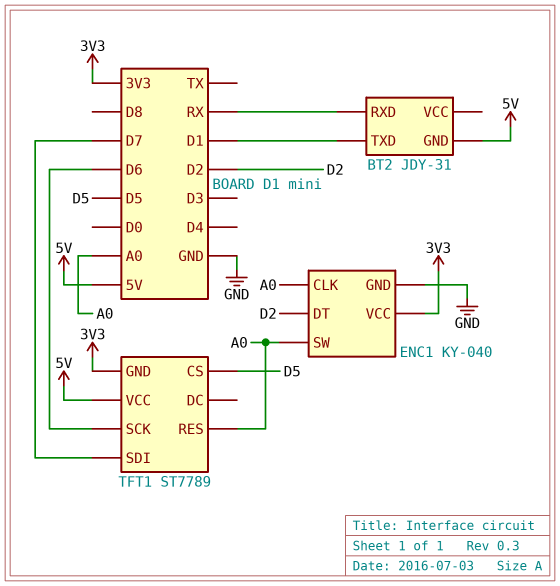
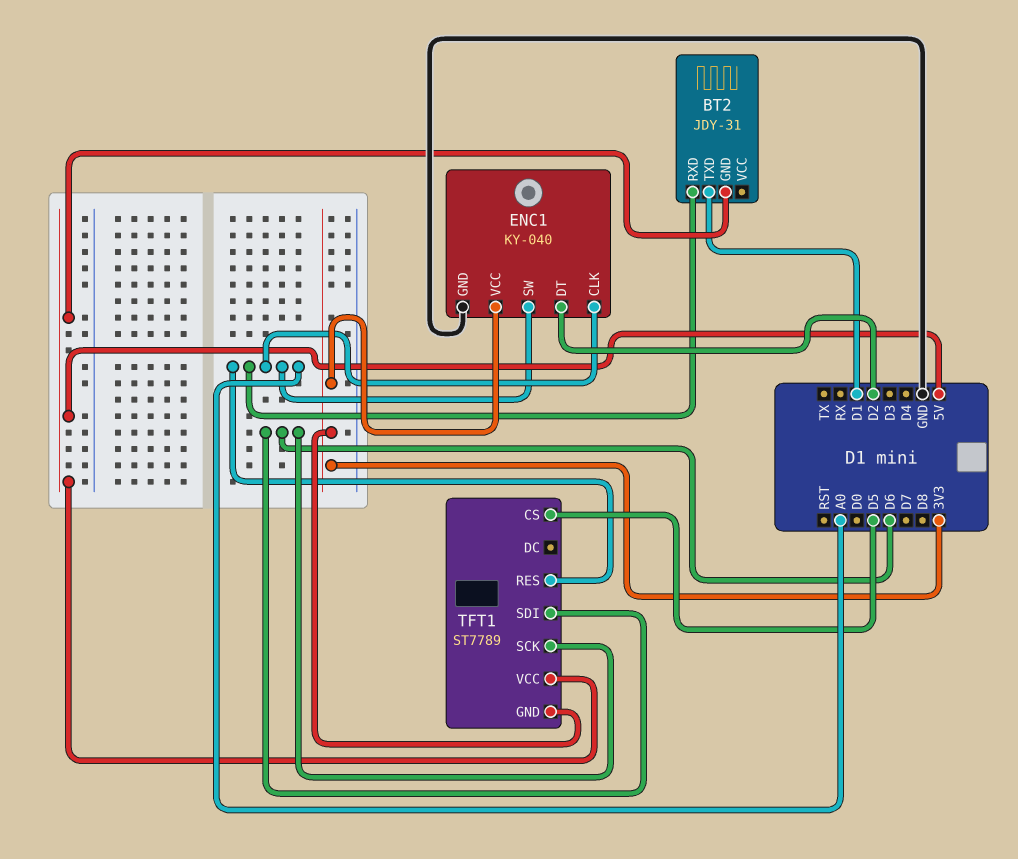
BT2 pin RXD: RX -> A0
TFT1 pin SDI: D7 -> D6

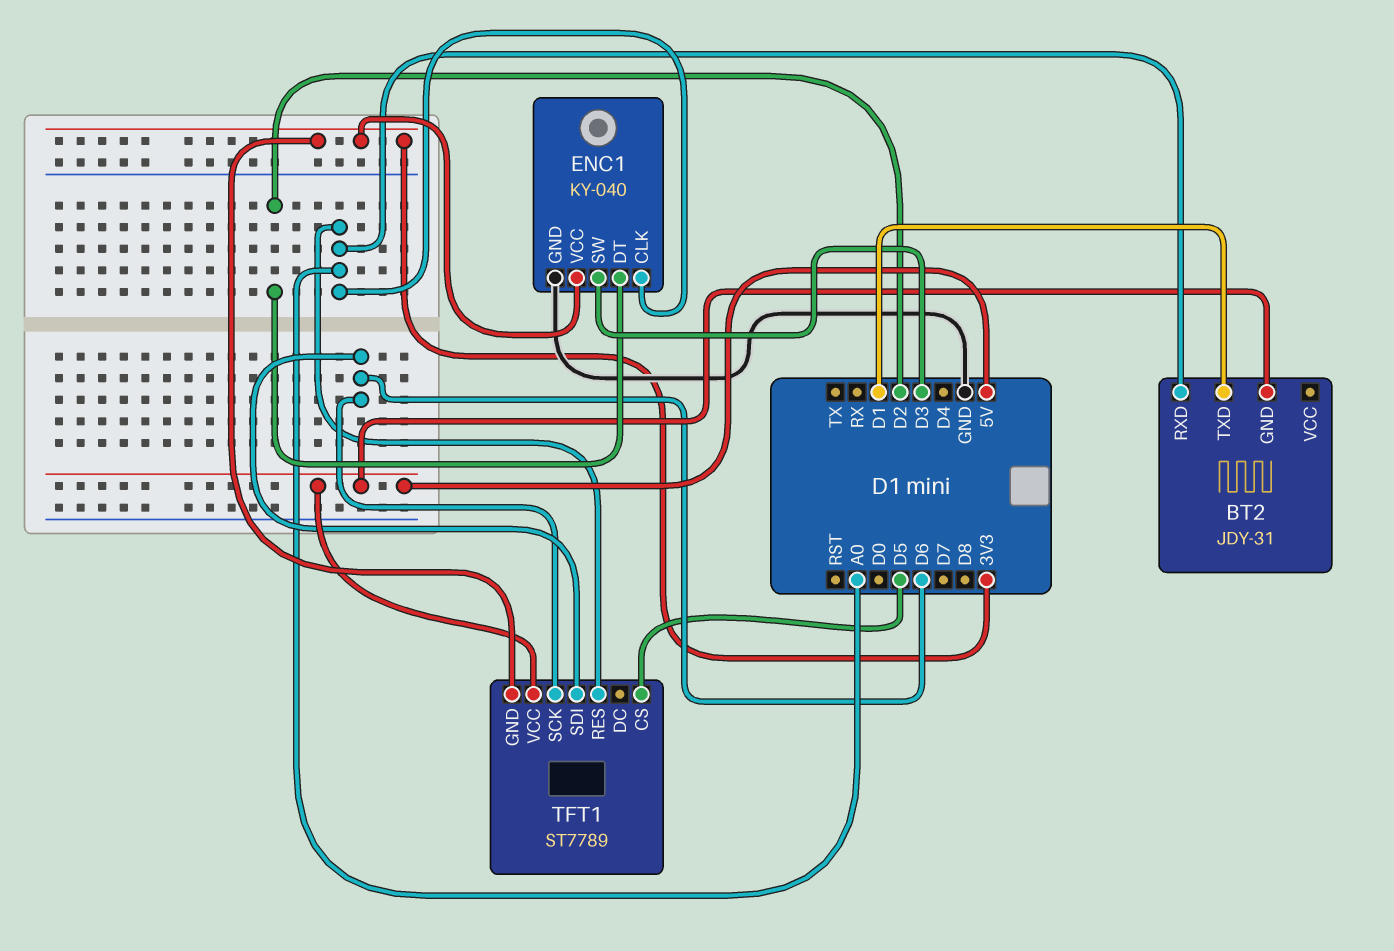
ENC1 pin SW: A0 -> D3

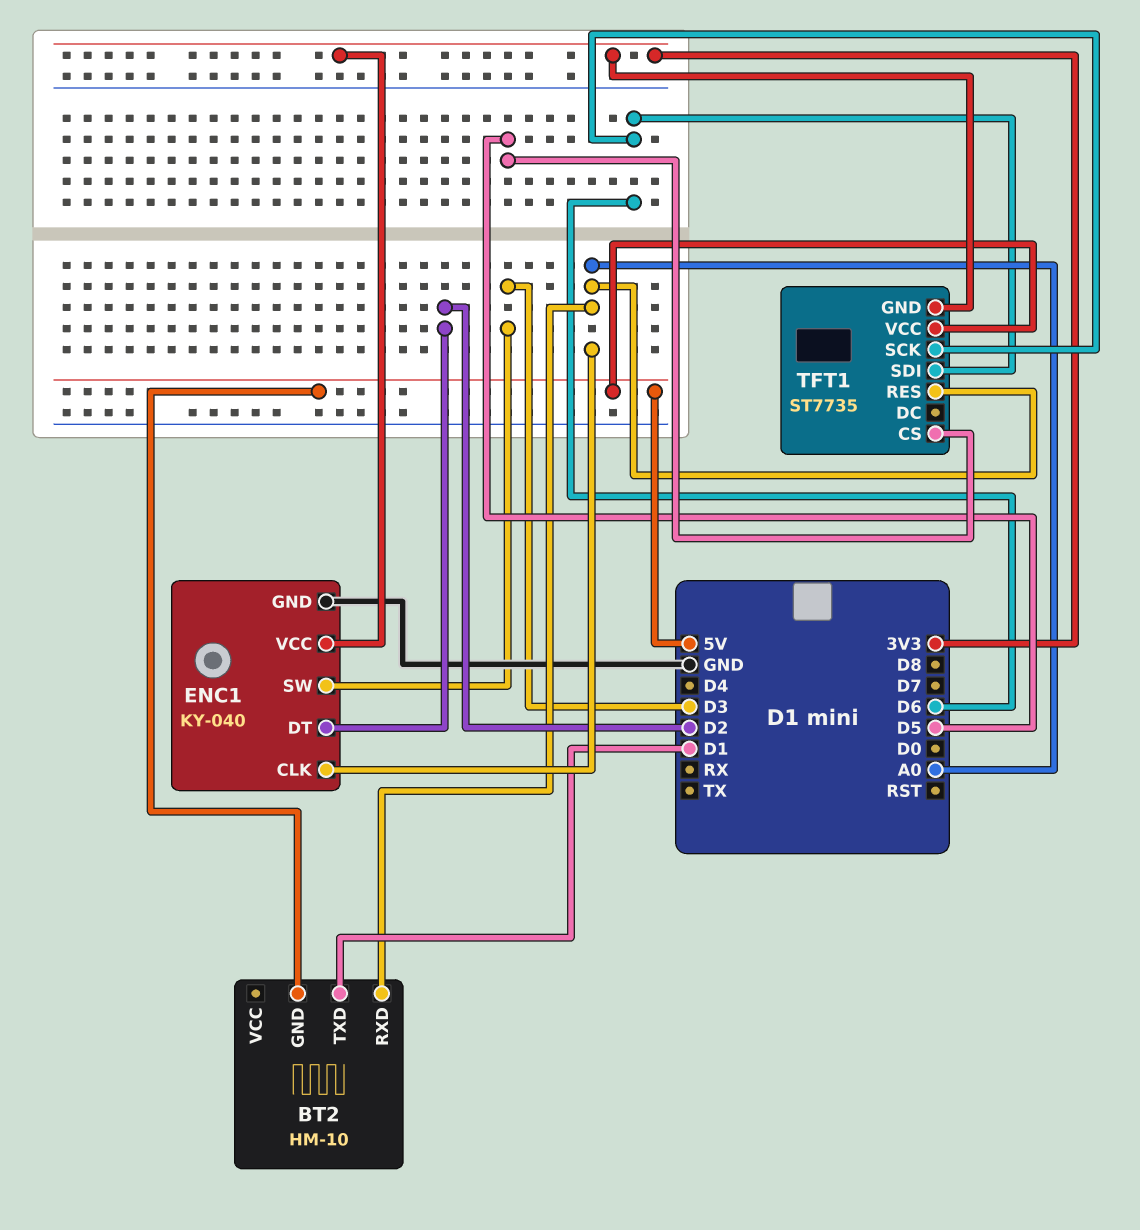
BT2: JDY-31 -> HM-10
TFT1: ST7789 -> ST7735

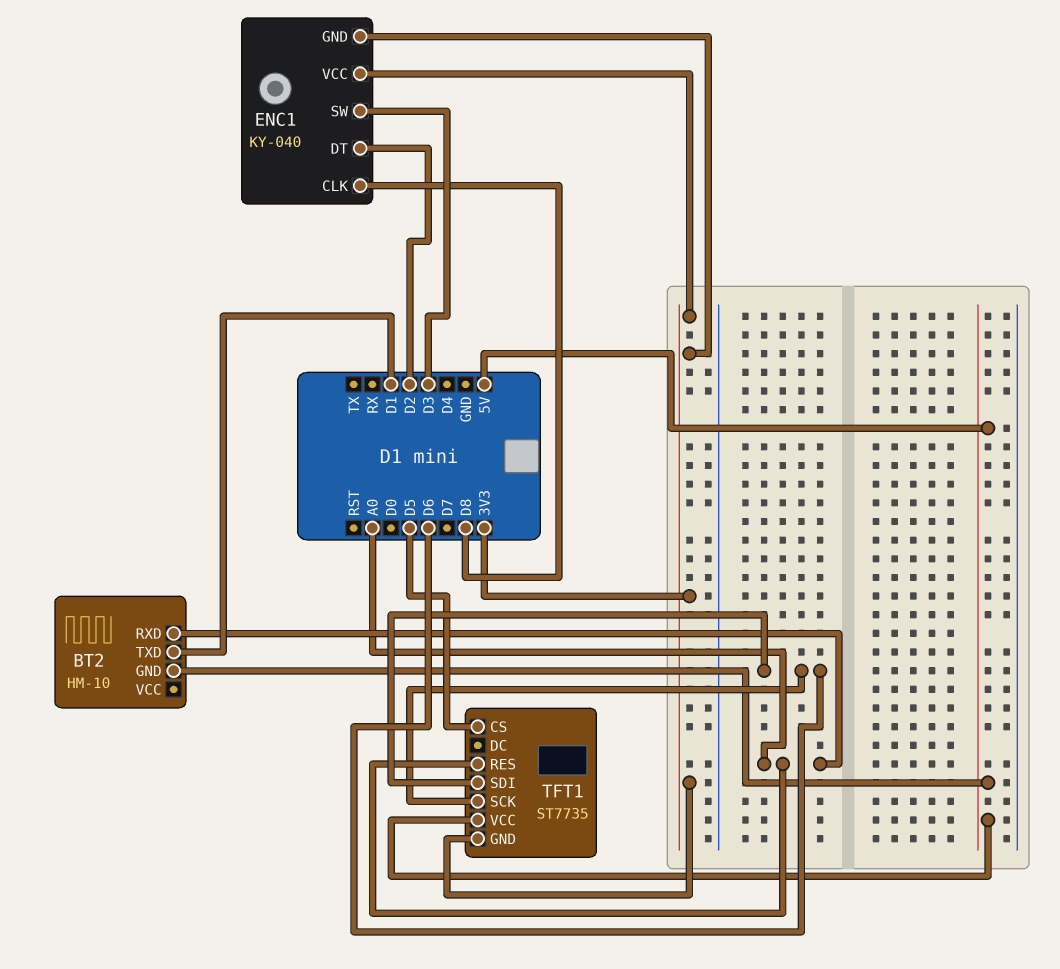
ENC1 pin CLK: A0 -> D8
ENC1 pin GND: GND -> 3V3

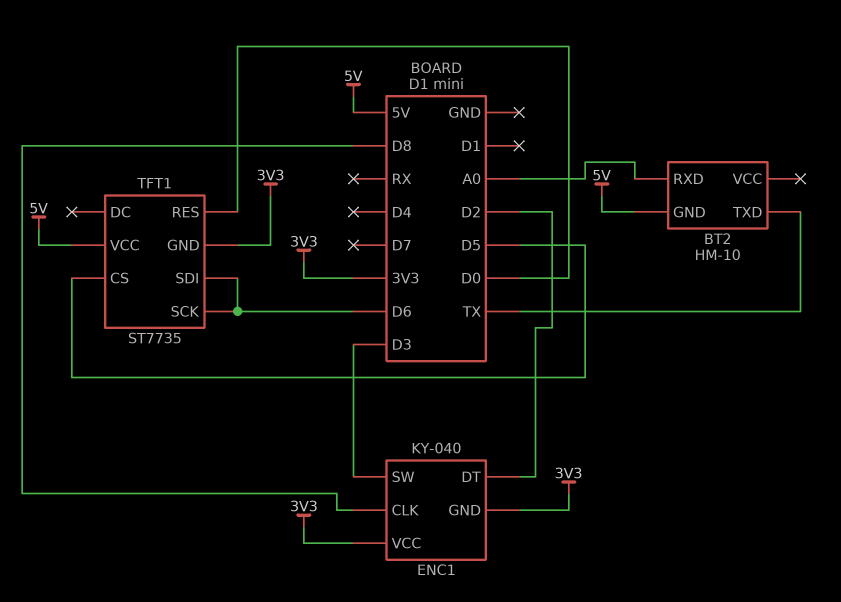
BT2 pin TXD: D1 -> TX
TFT1 pin RES: A0 -> D0

